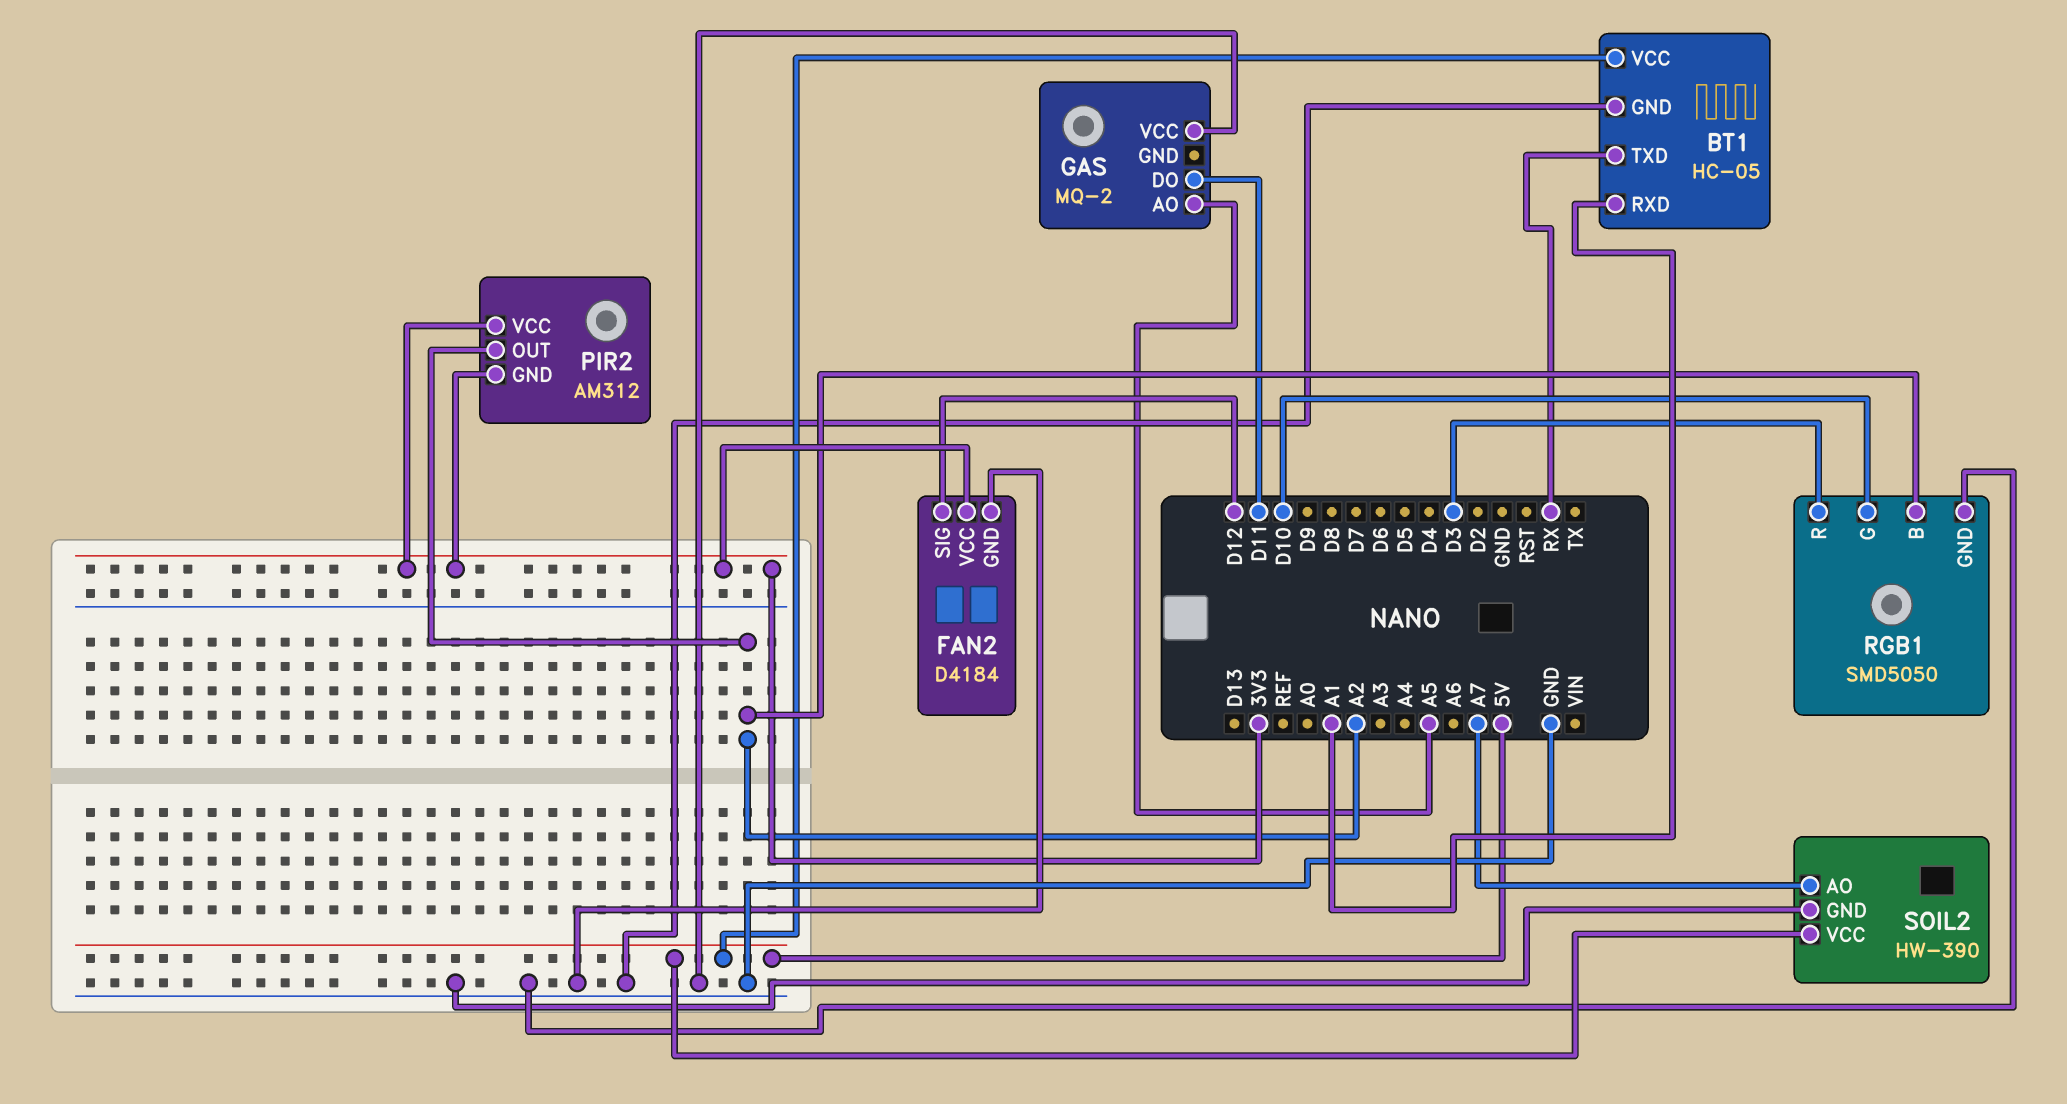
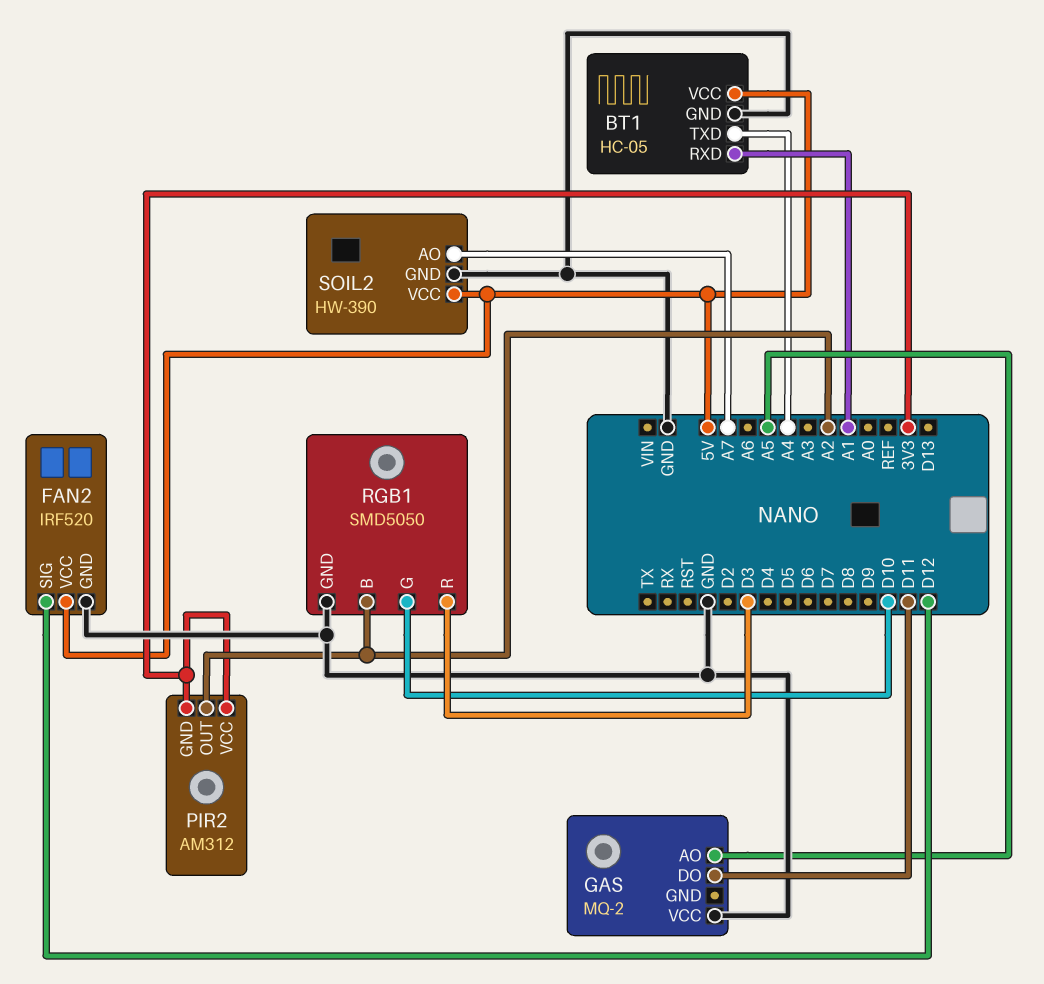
BT1 pin TXD: RX -> A4
FAN2: D4184 -> IRF520
FAN2 pin VCC: 3V3 -> 5V

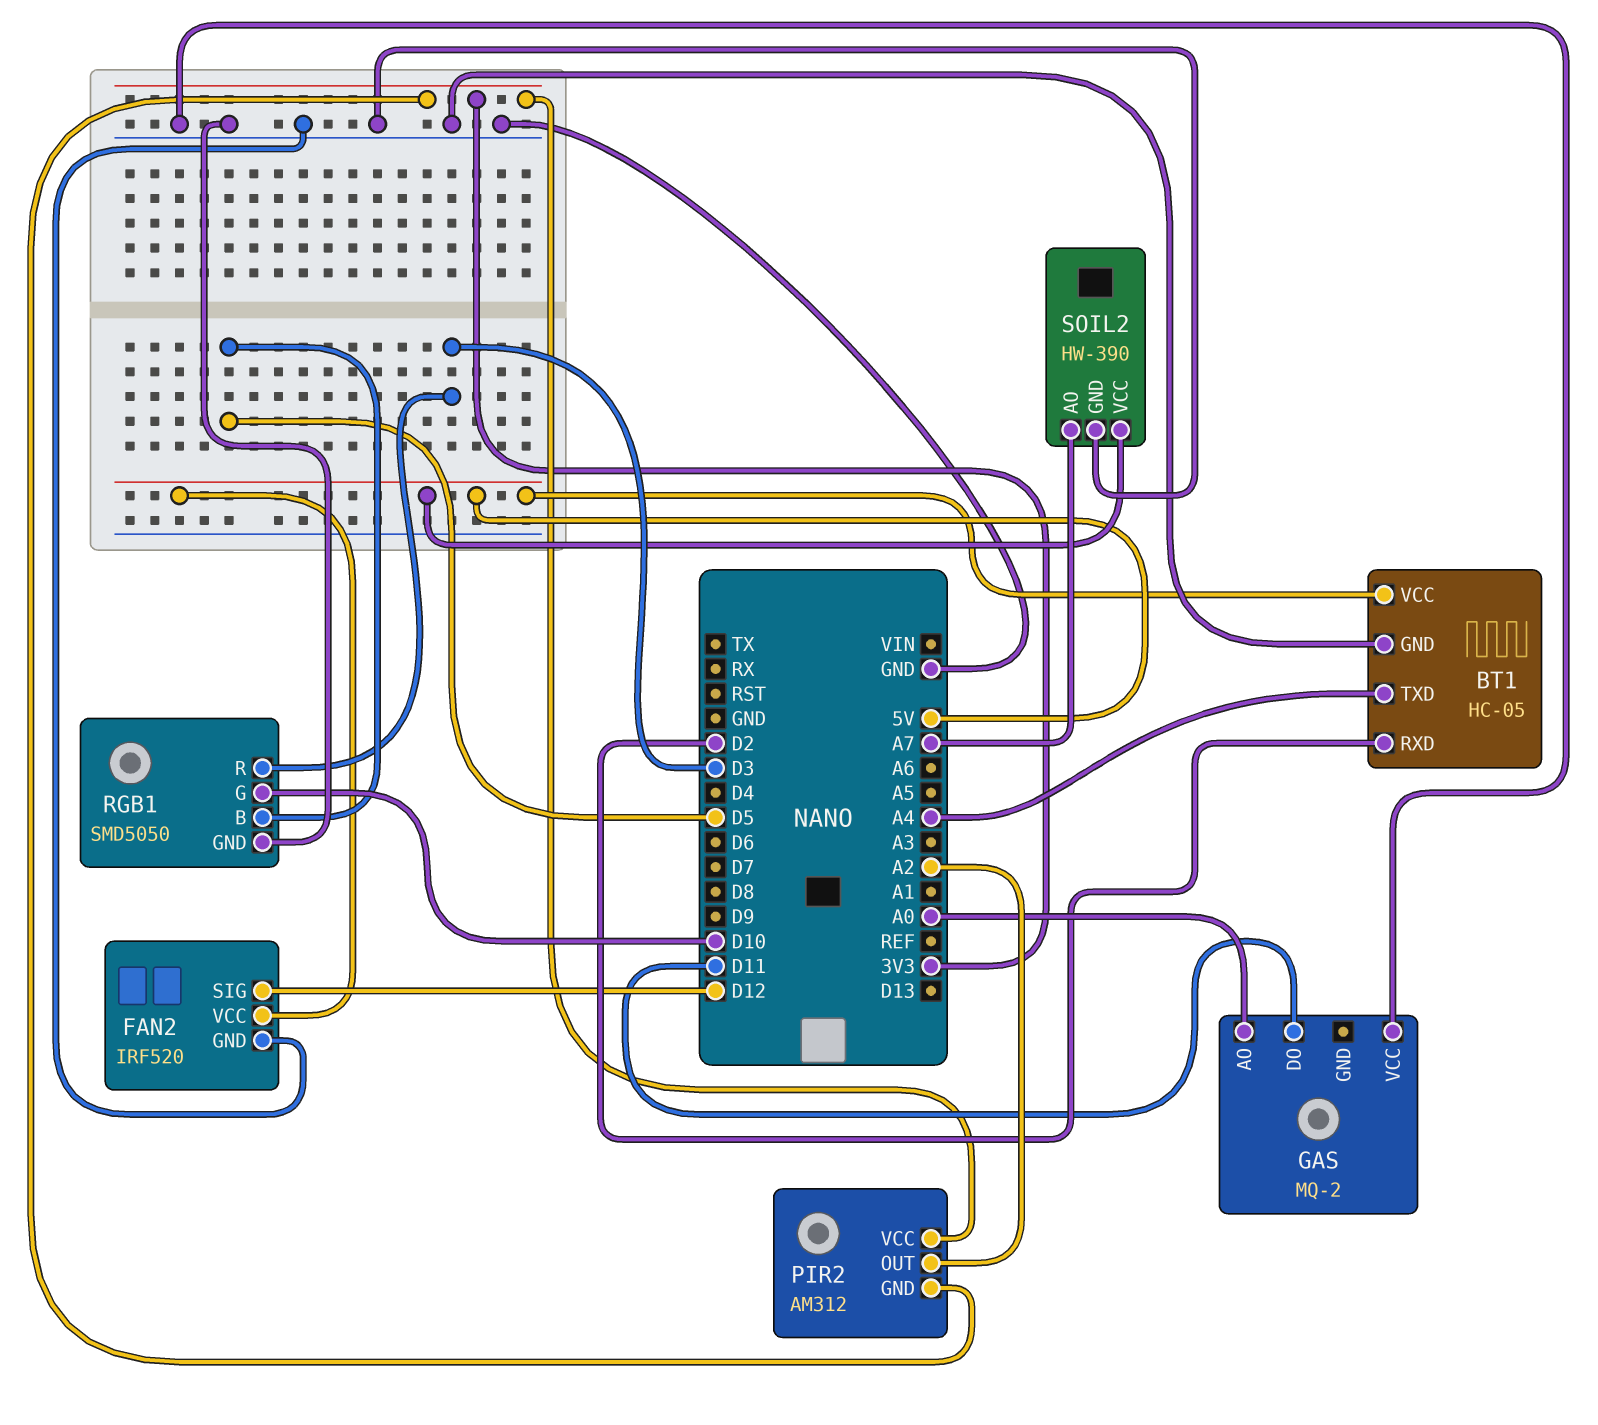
BT1 pin RXD: A1 -> D2
GAS pin AO: A5 -> A0
RGB1 pin B: A2 -> D5

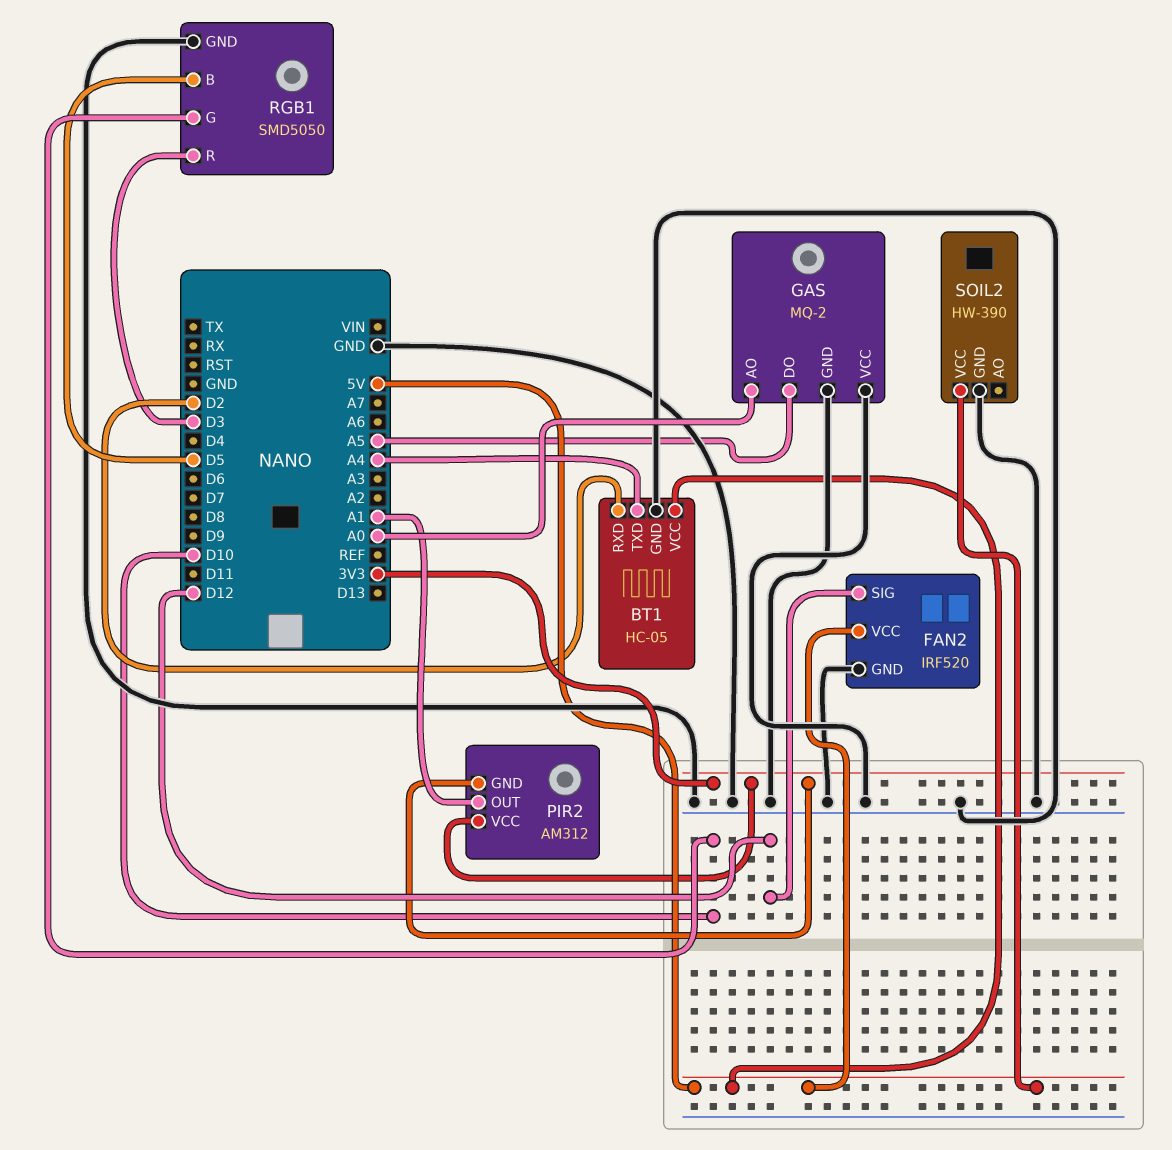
GAS pin DO: D11 -> A5
GAS pin GND: none -> GND
PIR2 pin OUT: A2 -> A1
SOIL2 pin AO: A7 -> none

